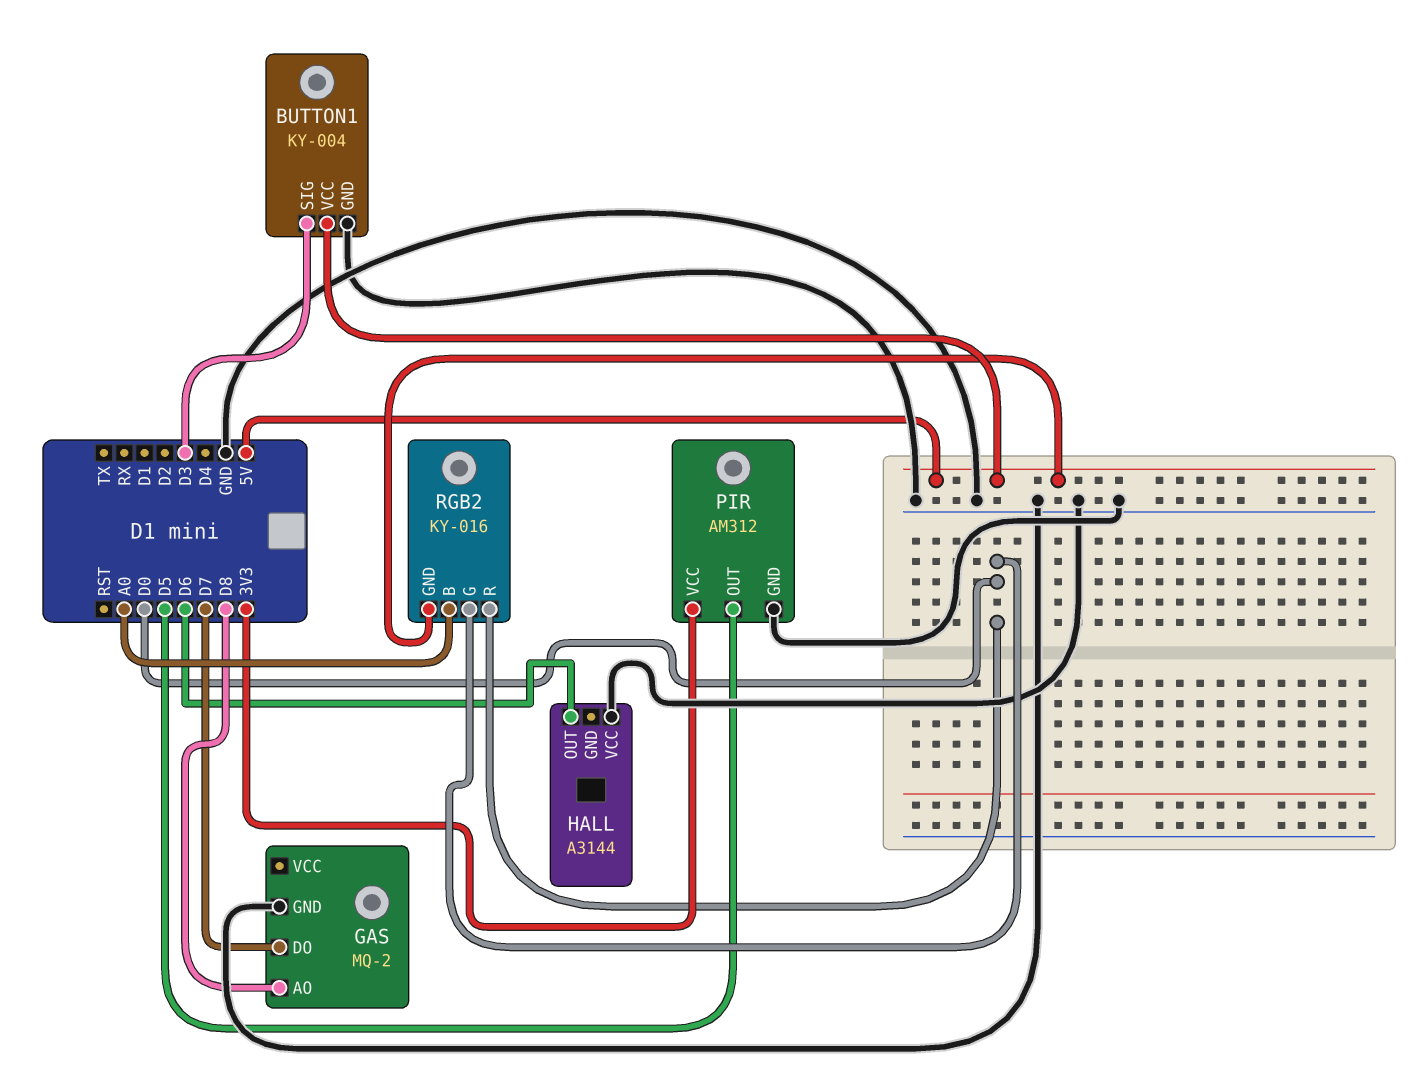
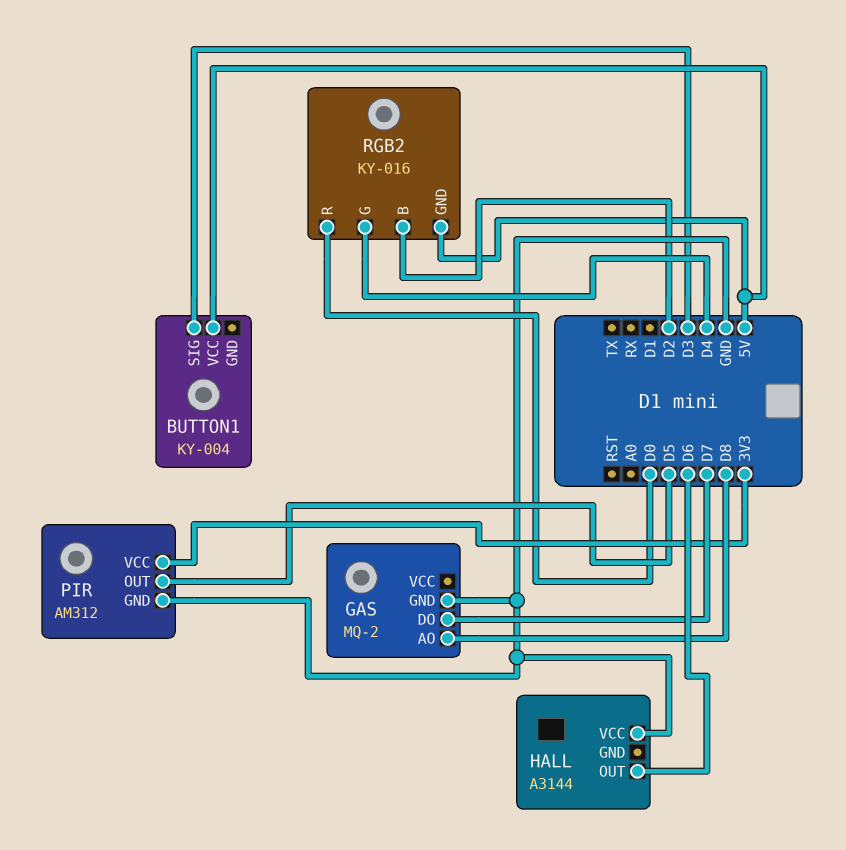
BUTTON1 pin GND: GND -> none
RGB2 pin B: A0 -> D2
RGB2 pin G: D0 -> D4

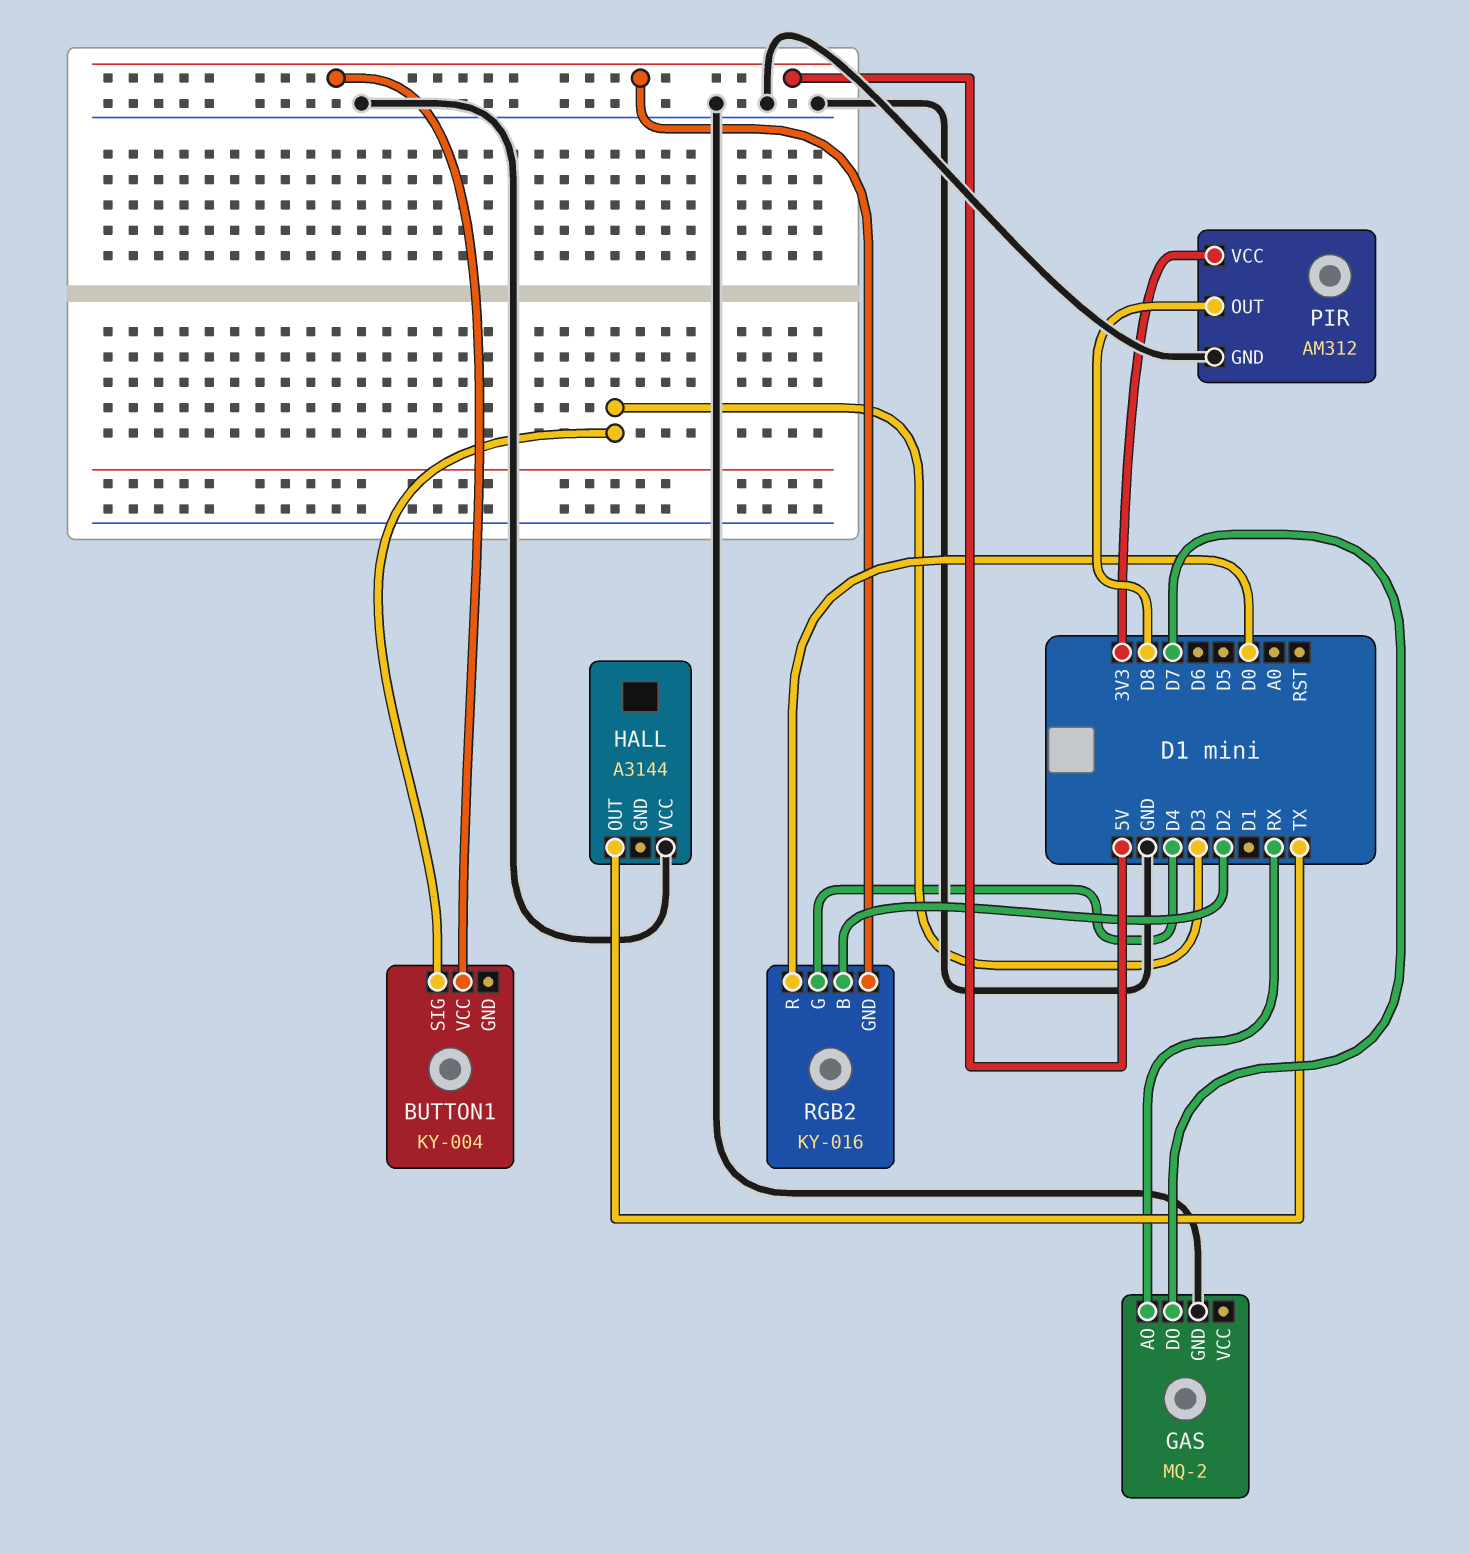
GAS pin AO: D8 -> RX
HALL pin OUT: D6 -> TX
PIR pin OUT: D5 -> D8

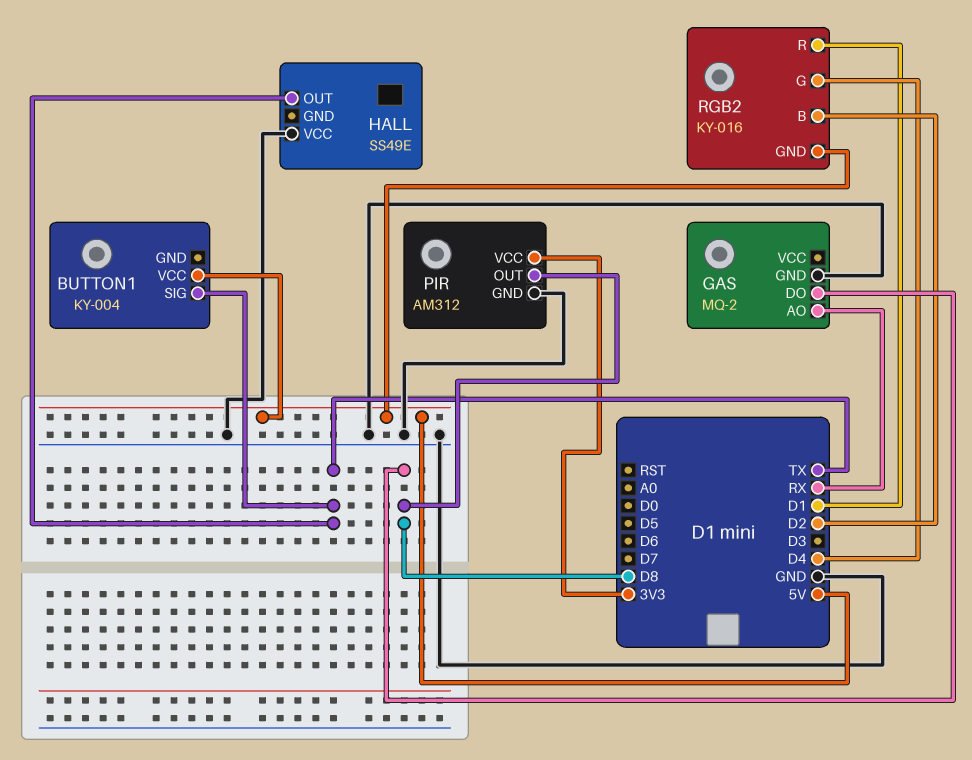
BUTTON1 pin SIG: D3 -> TX
GAS pin DO: D7 -> D8
HALL: A3144 -> SS49E
RGB2 pin R: D0 -> D1

